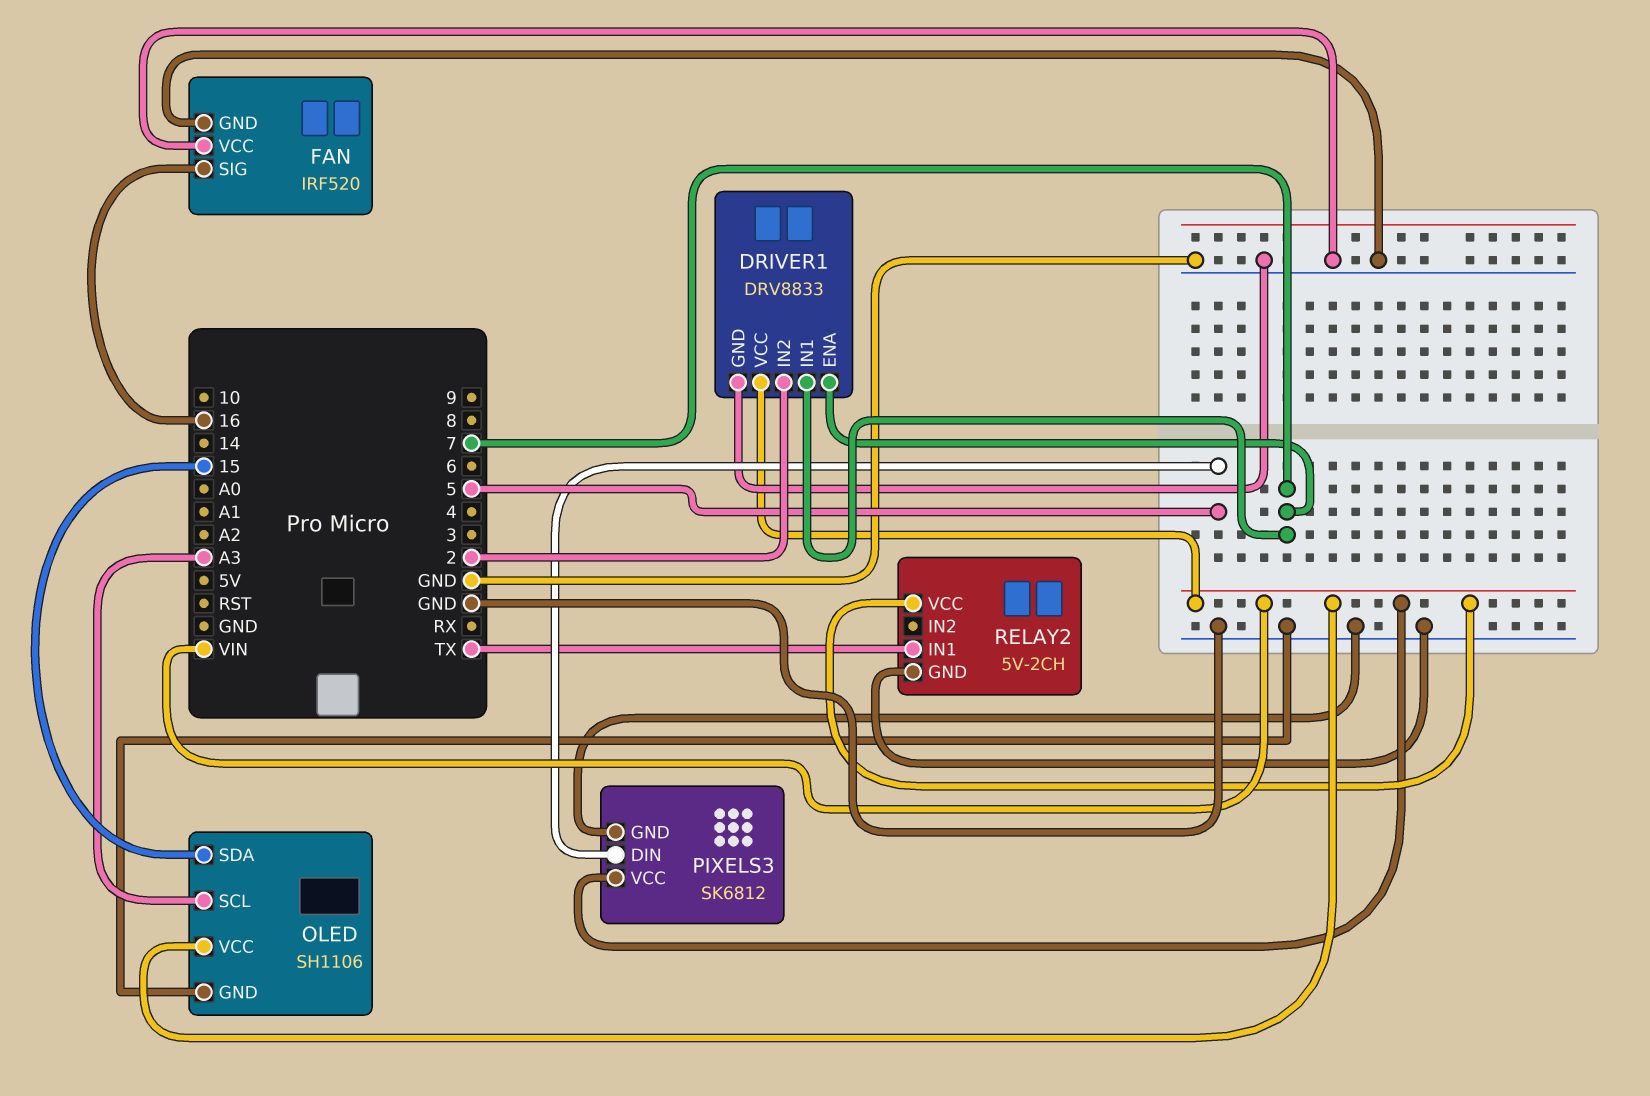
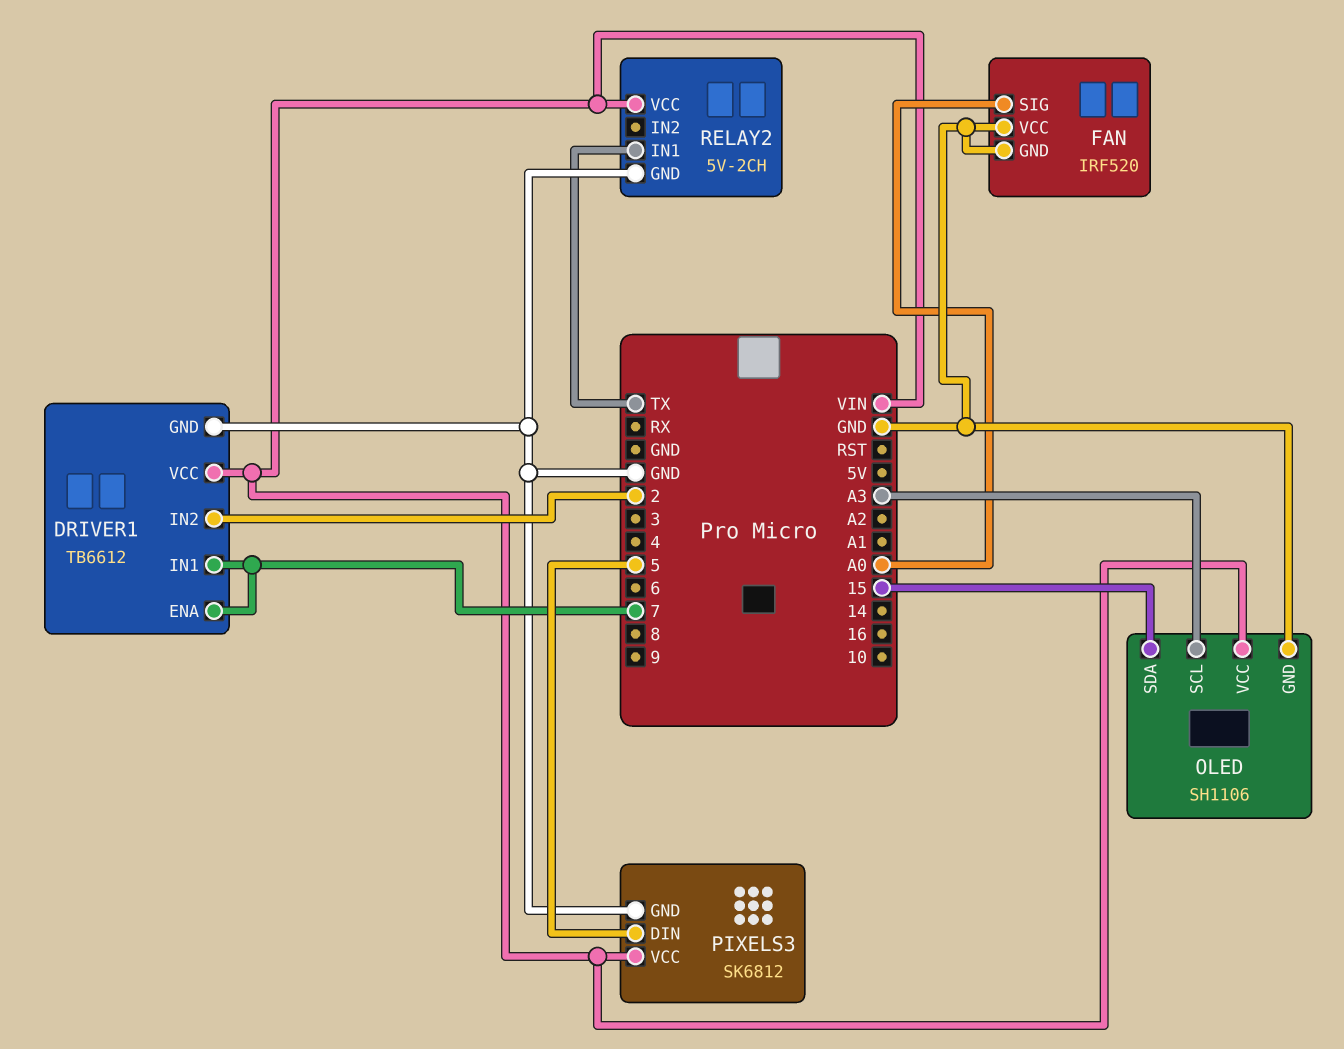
DRIVER1: DRV8833 -> TB6612
FAN pin SIG: 16 -> A0

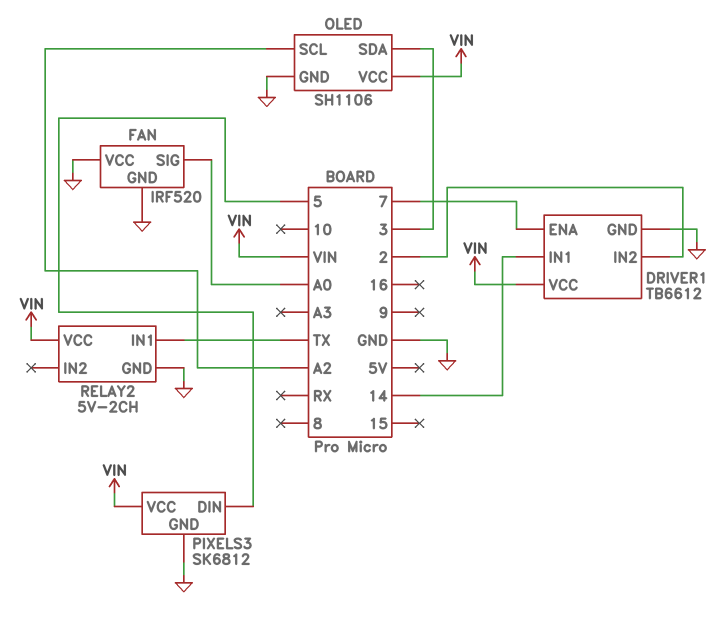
DRIVER1 pin IN1: 7 -> 14
OLED pin SCL: A3 -> A2
OLED pin SDA: 15 -> 3

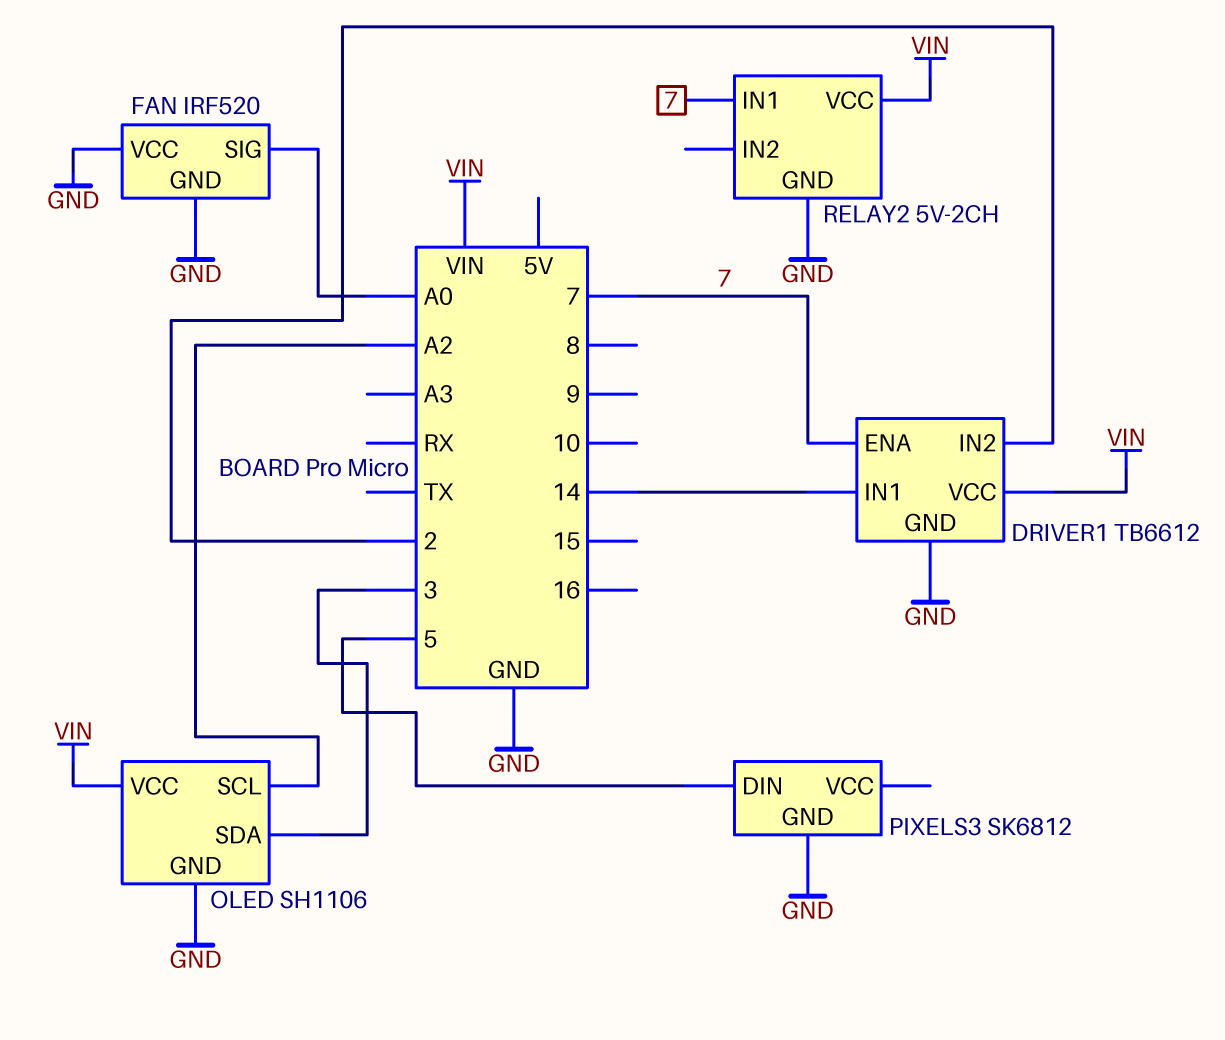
PIXELS3 pin VCC: VIN -> none
RELAY2 pin IN1: TX -> 7

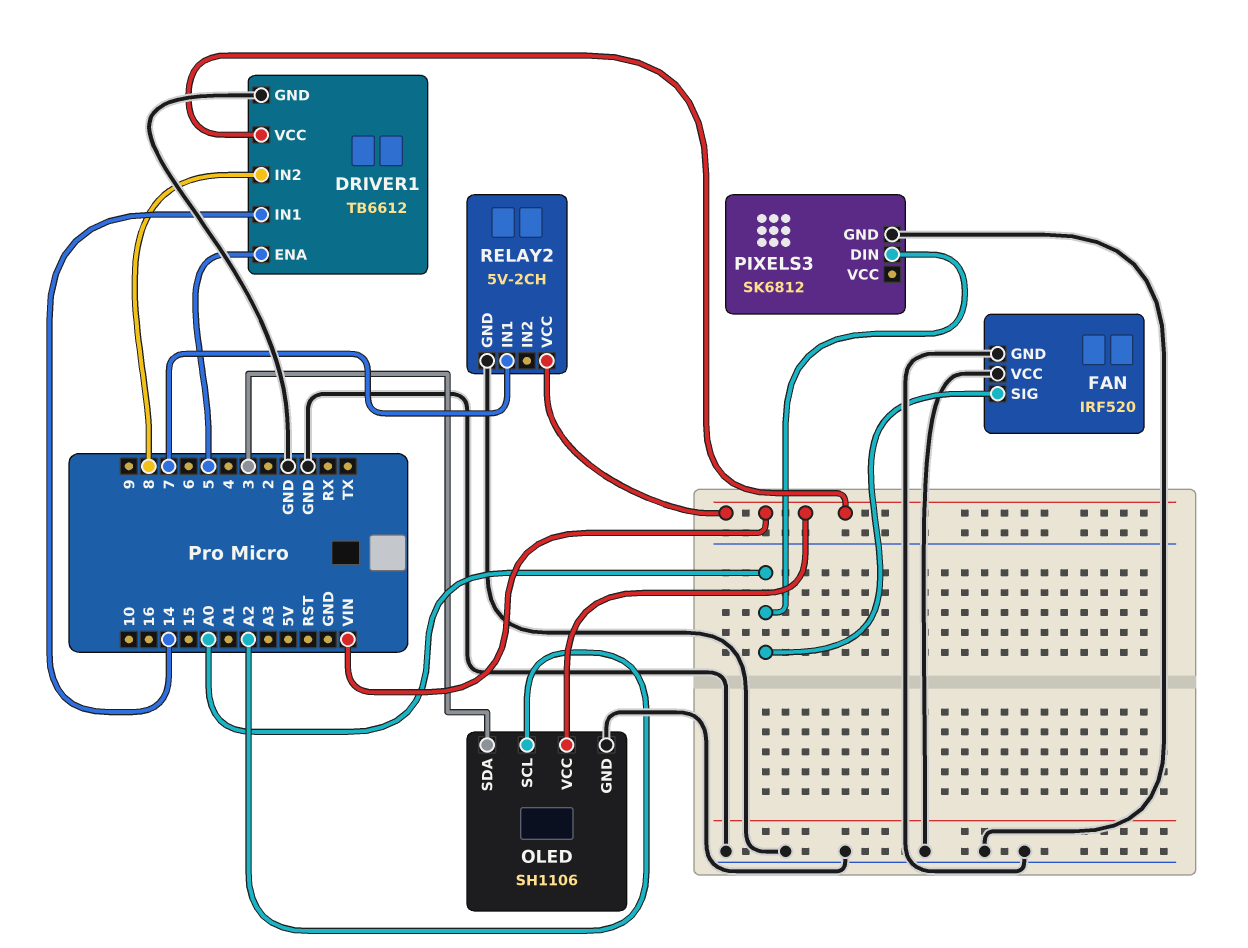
DRIVER1 pin ENA: 7 -> 5
DRIVER1 pin IN2: 2 -> 8
PIXELS3 pin DIN: 5 -> A0

